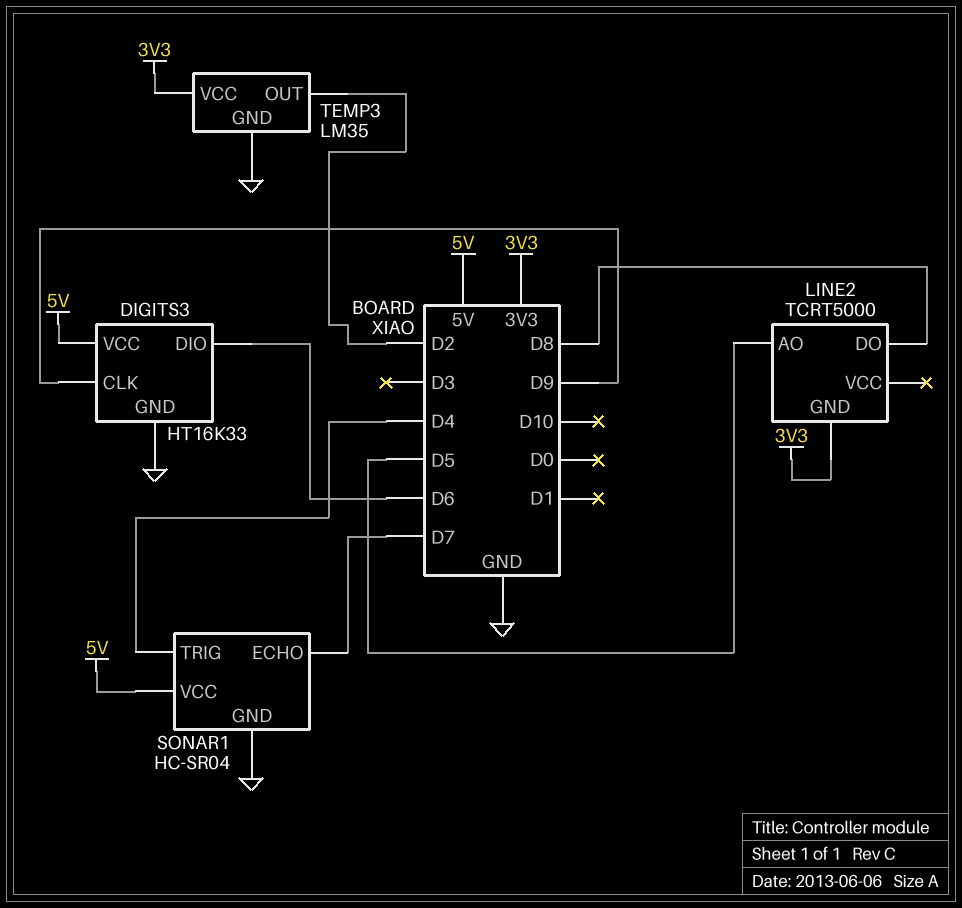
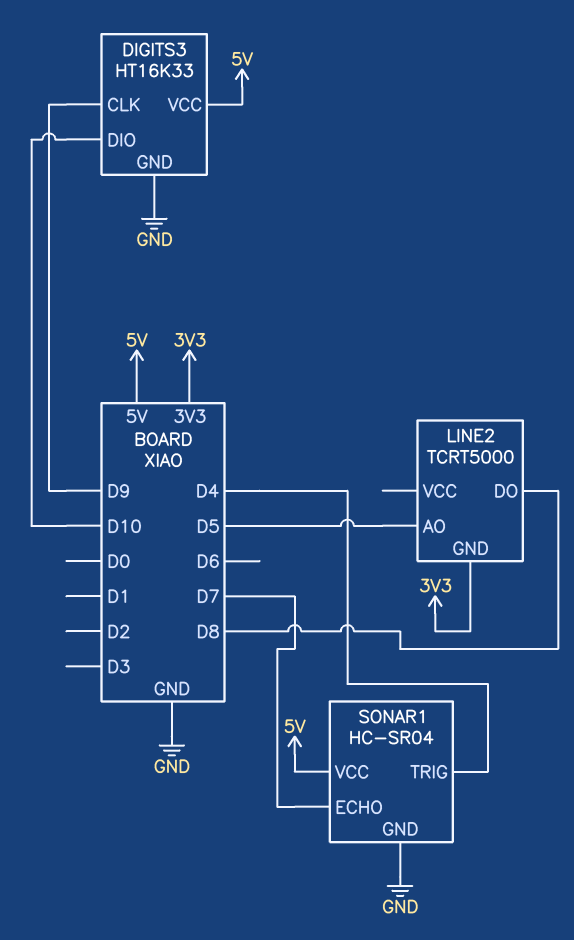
DIGITS3 pin DIO: D6 -> D10
TEMP3: LM35 -> none
TEMP3 pin GND: GND -> none
TEMP3 pin OUT: D2 -> none
TEMP3 pin VCC: 3V3 -> none

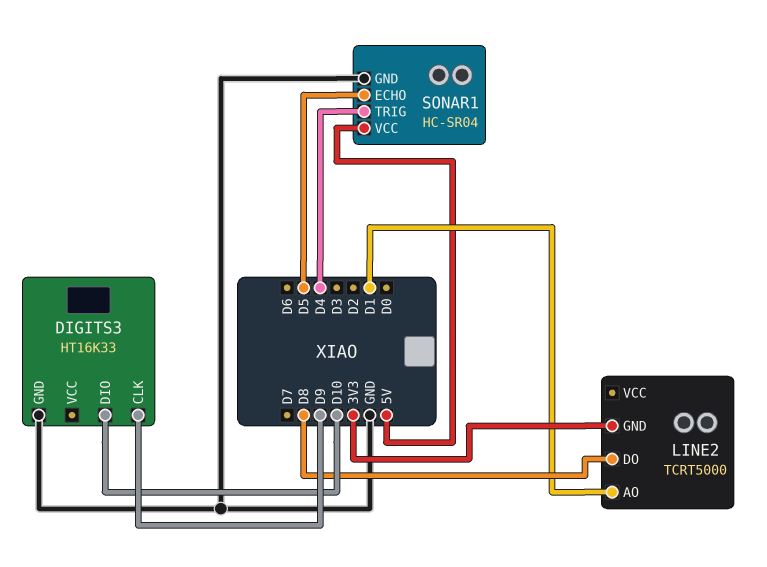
DIGITS3 pin VCC: 5V -> none
LINE2 pin AO: D5 -> D1
SONAR1 pin ECHO: D7 -> D5

